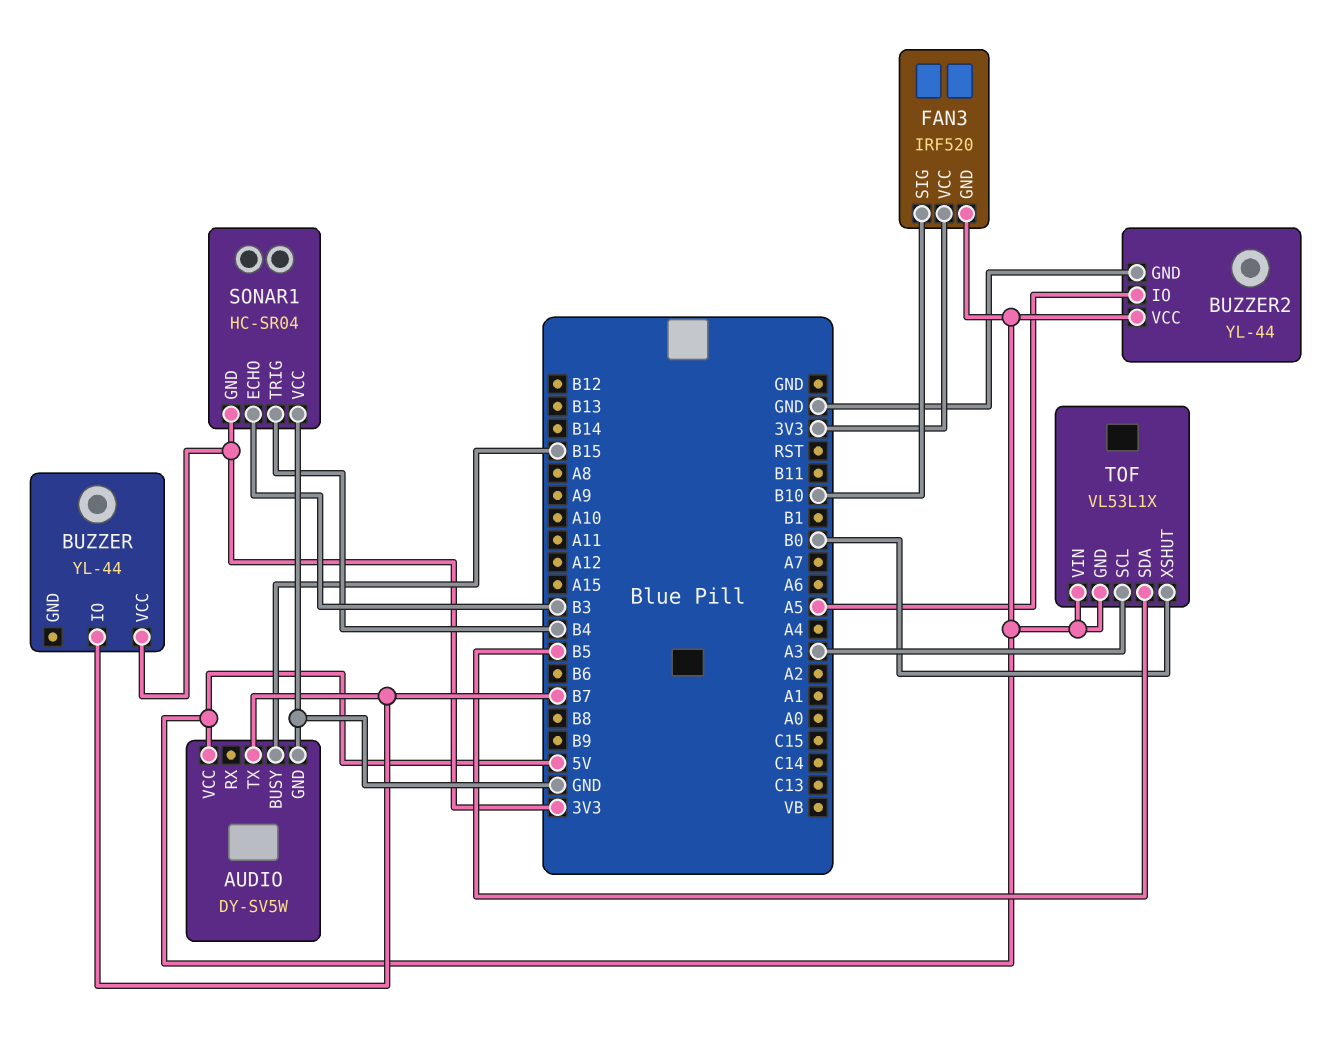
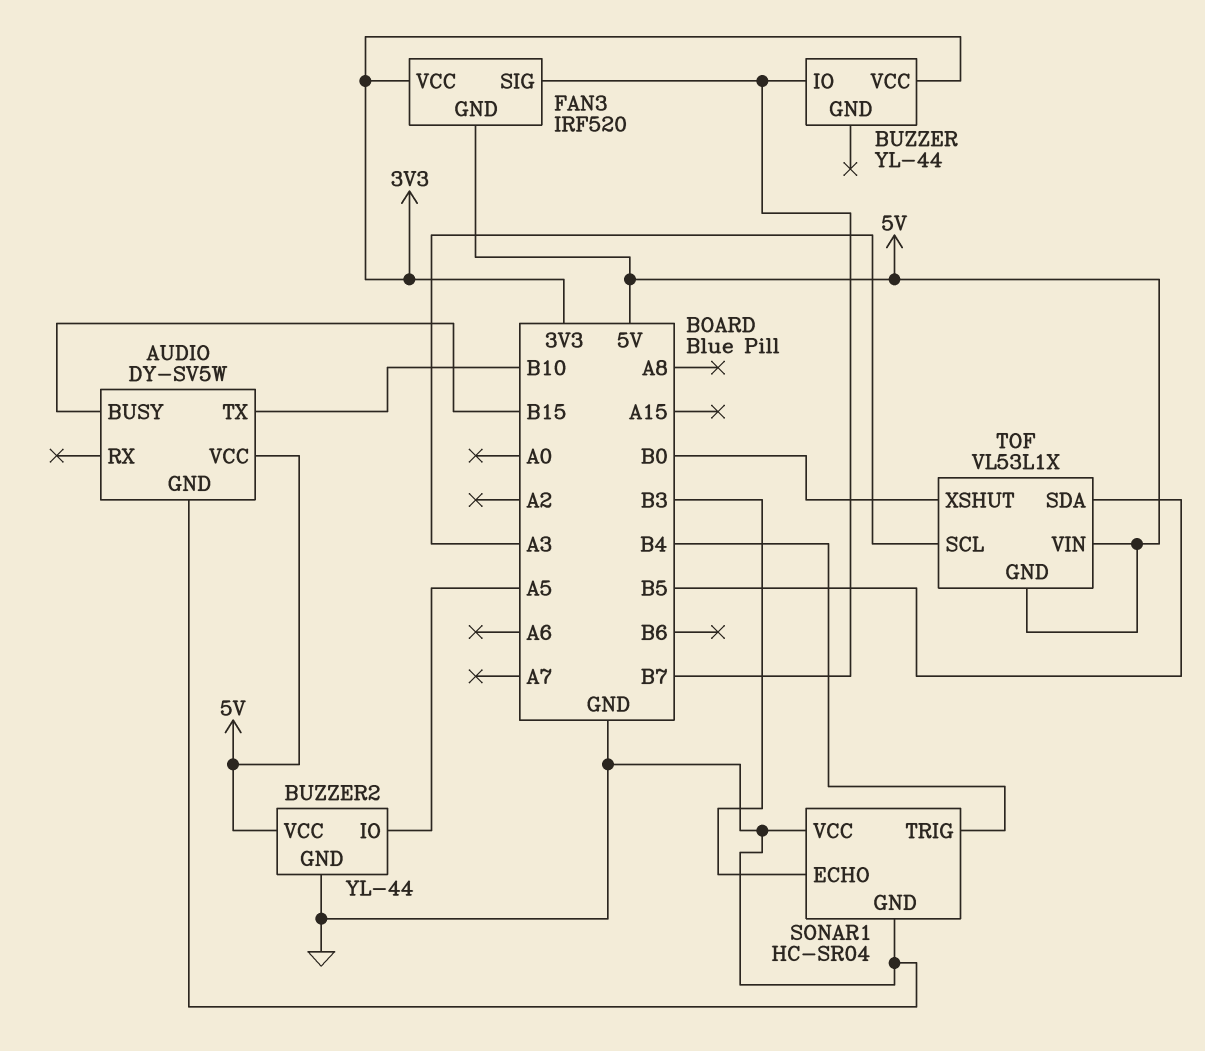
AUDIO pin TX: B7 -> B10
FAN3 pin SIG: B10 -> B7
SONAR1 pin GND: 3V3 -> GND

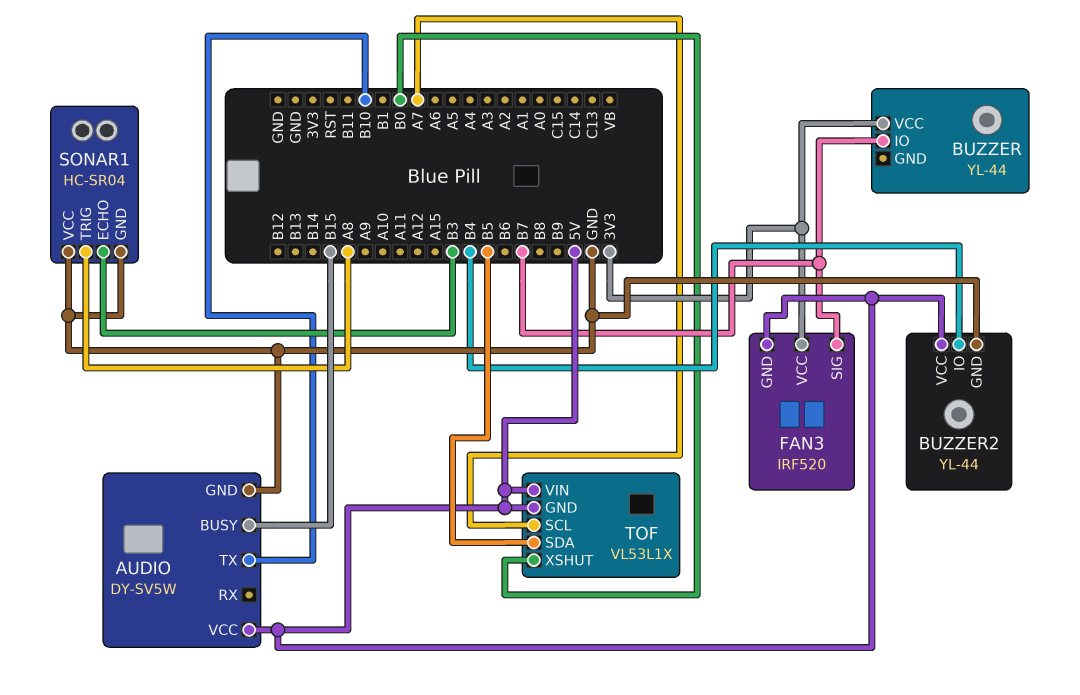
BUZZER2 pin IO: A5 -> B4
SONAR1 pin TRIG: B4 -> A8
TOF pin SCL: A3 -> A7

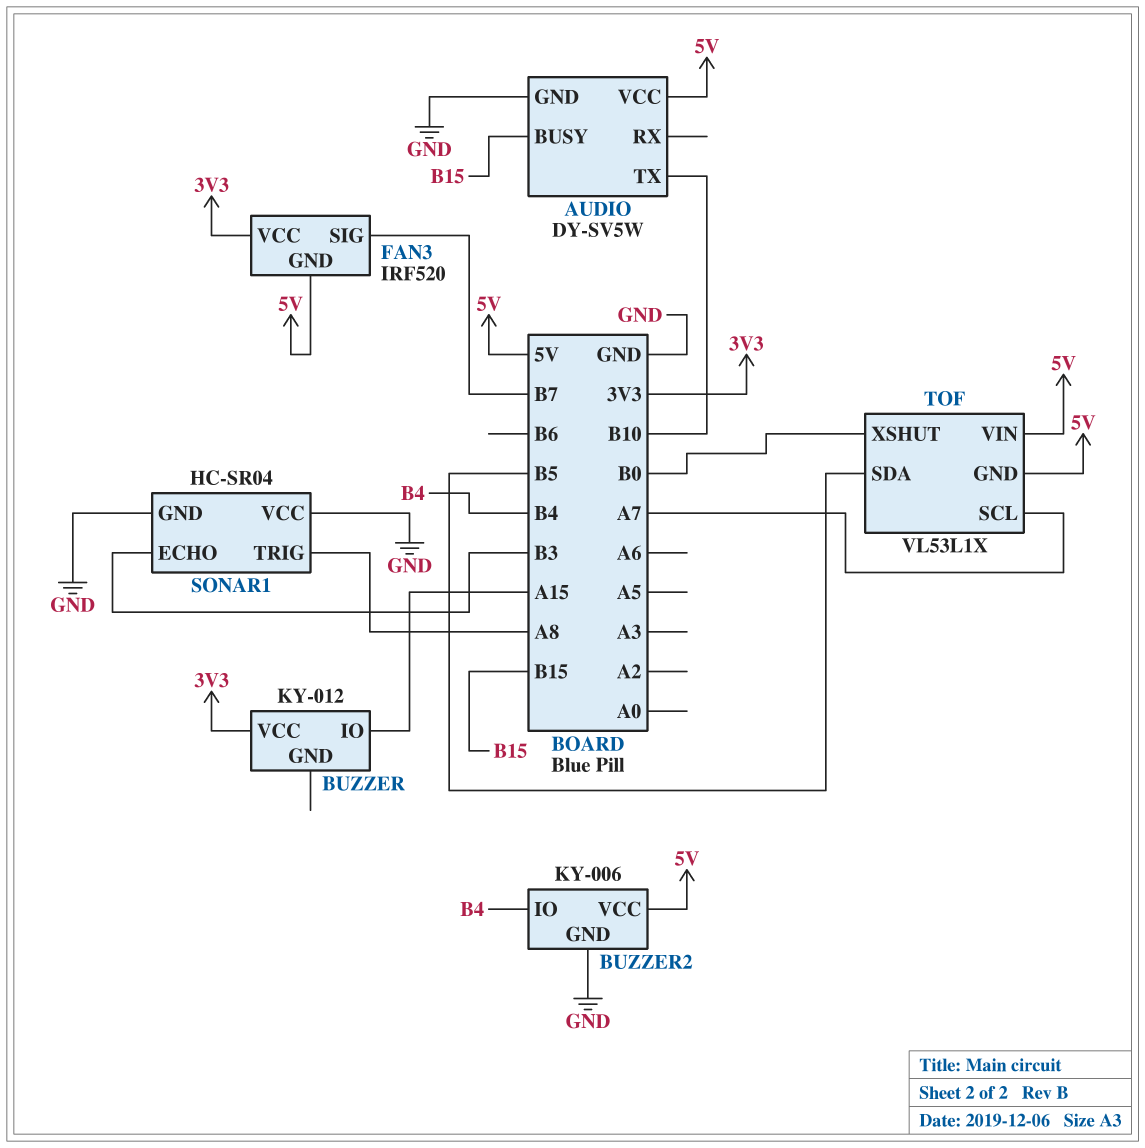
BUZZER: YL-44 -> KY-012
BUZZER pin IO: B7 -> A15
BUZZER2: YL-44 -> KY-006

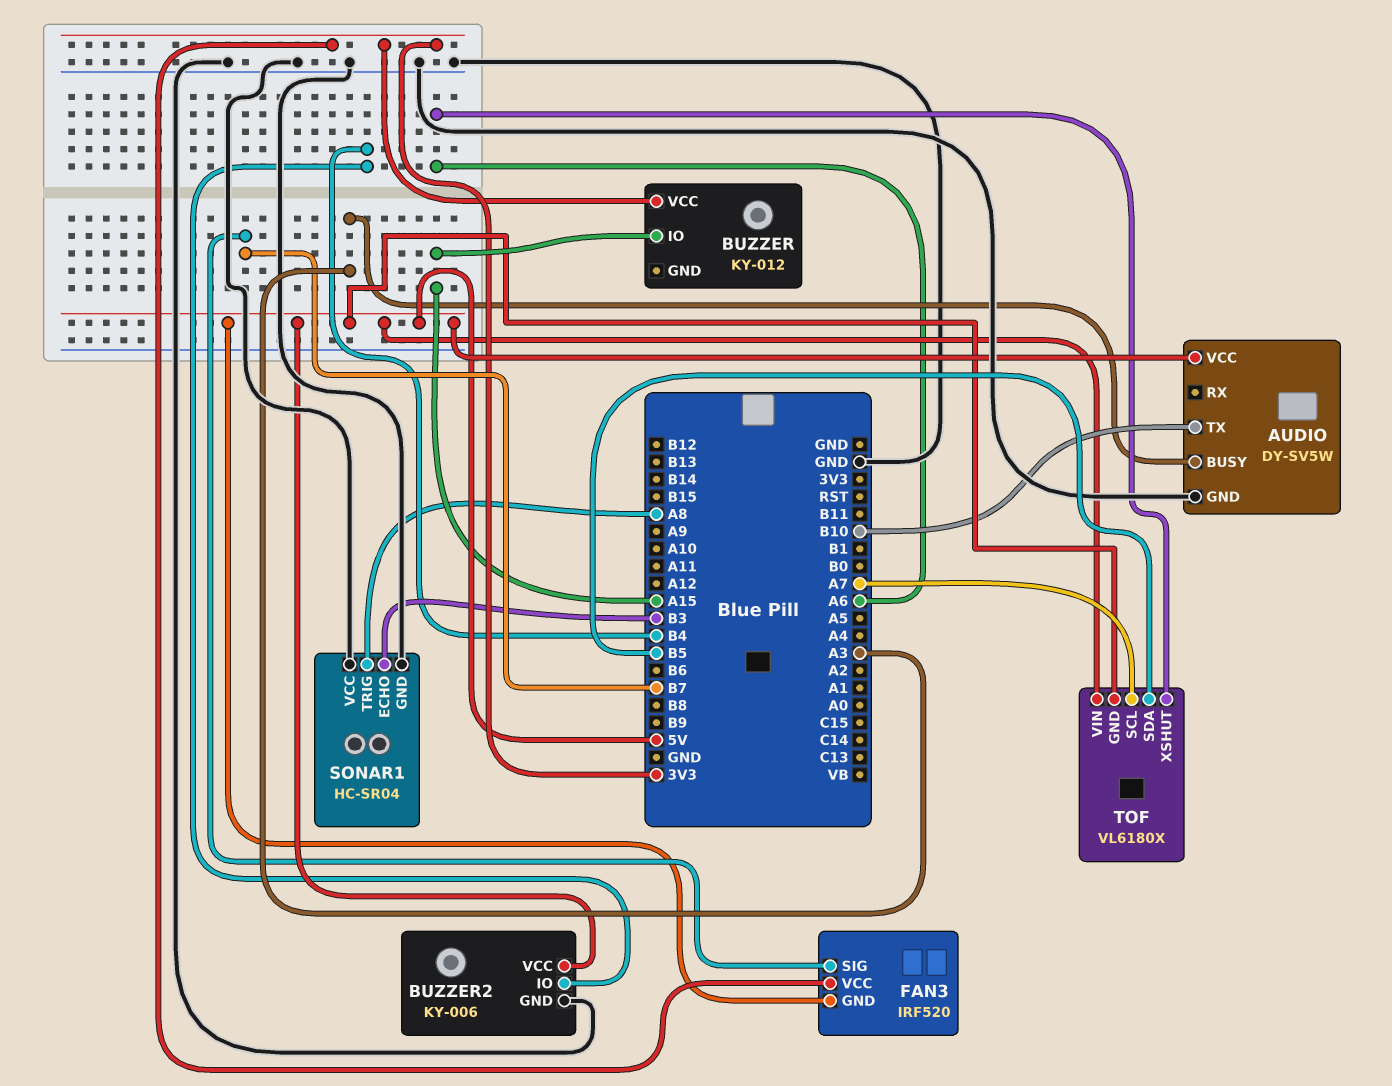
AUDIO pin BUSY: B15 -> A3
TOF: VL53L1X -> VL6180X
TOF pin XSHUT: B0 -> A6

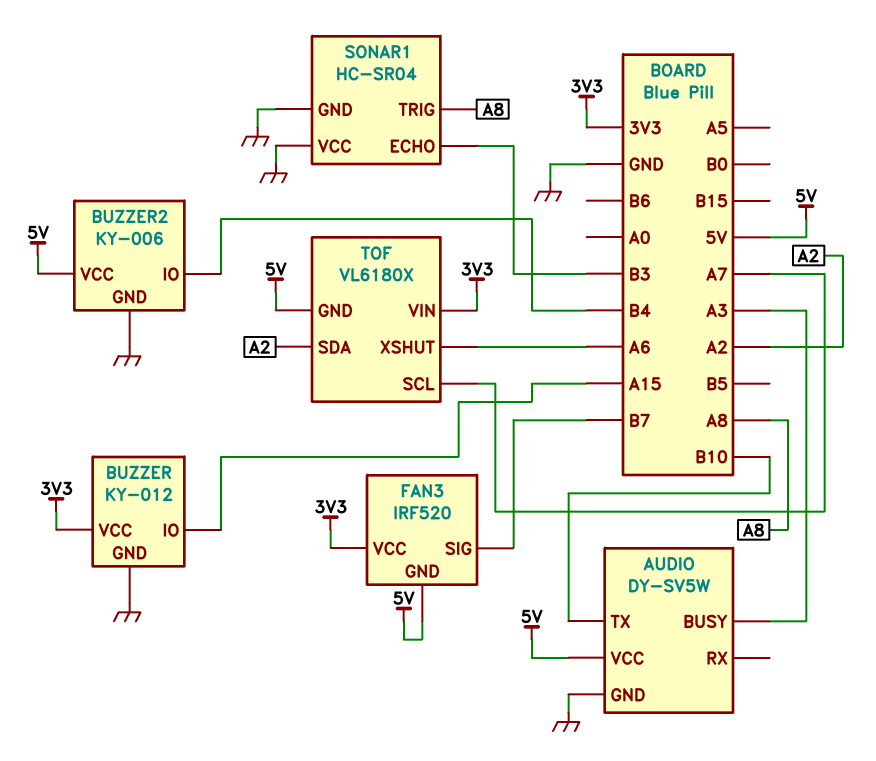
BUZZER pin GND: none -> GND
TOF pin SDA: B5 -> A2
TOF pin VIN: 5V -> 3V3

